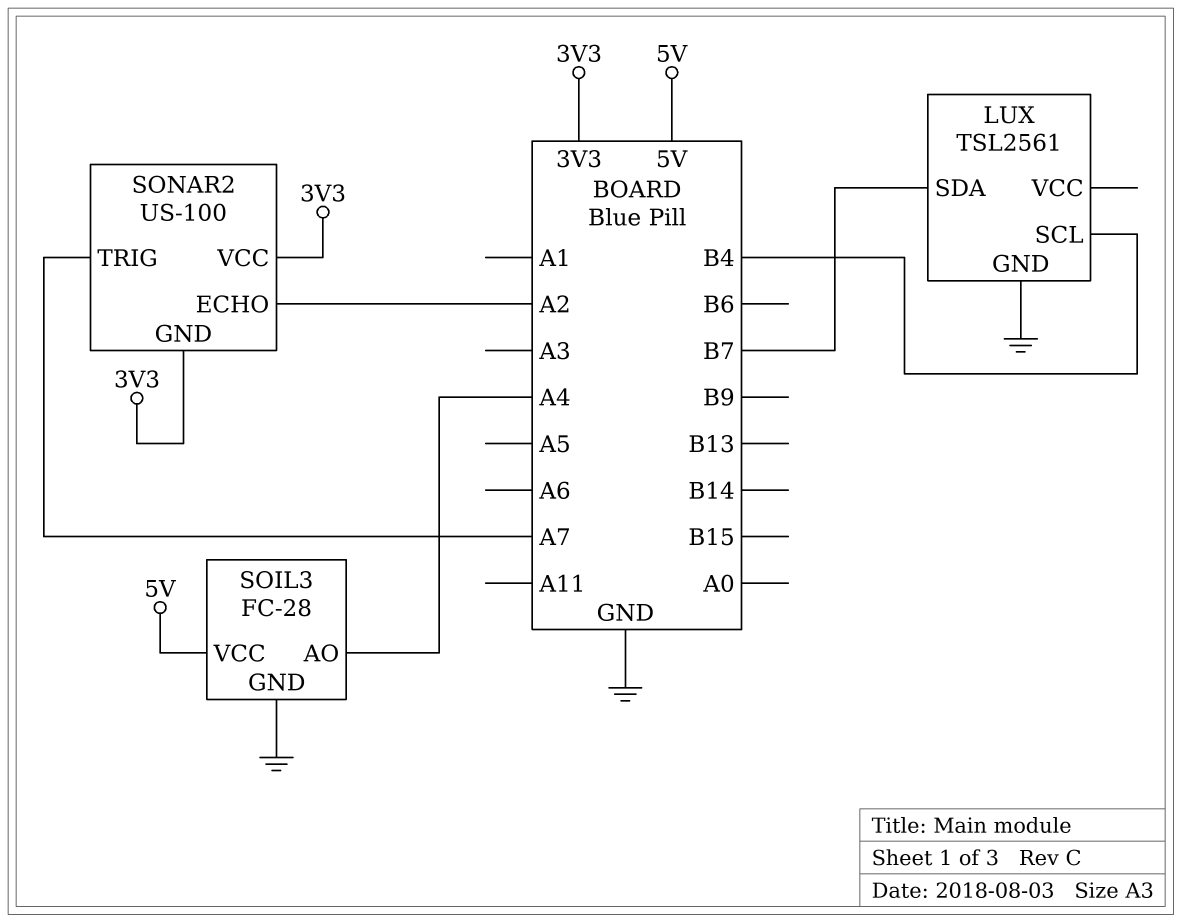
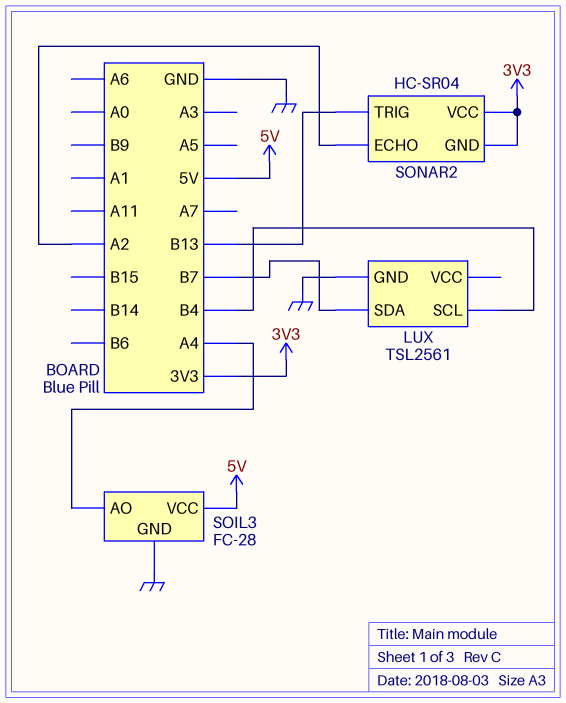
SONAR2: US-100 -> HC-SR04
SONAR2 pin TRIG: A7 -> B13

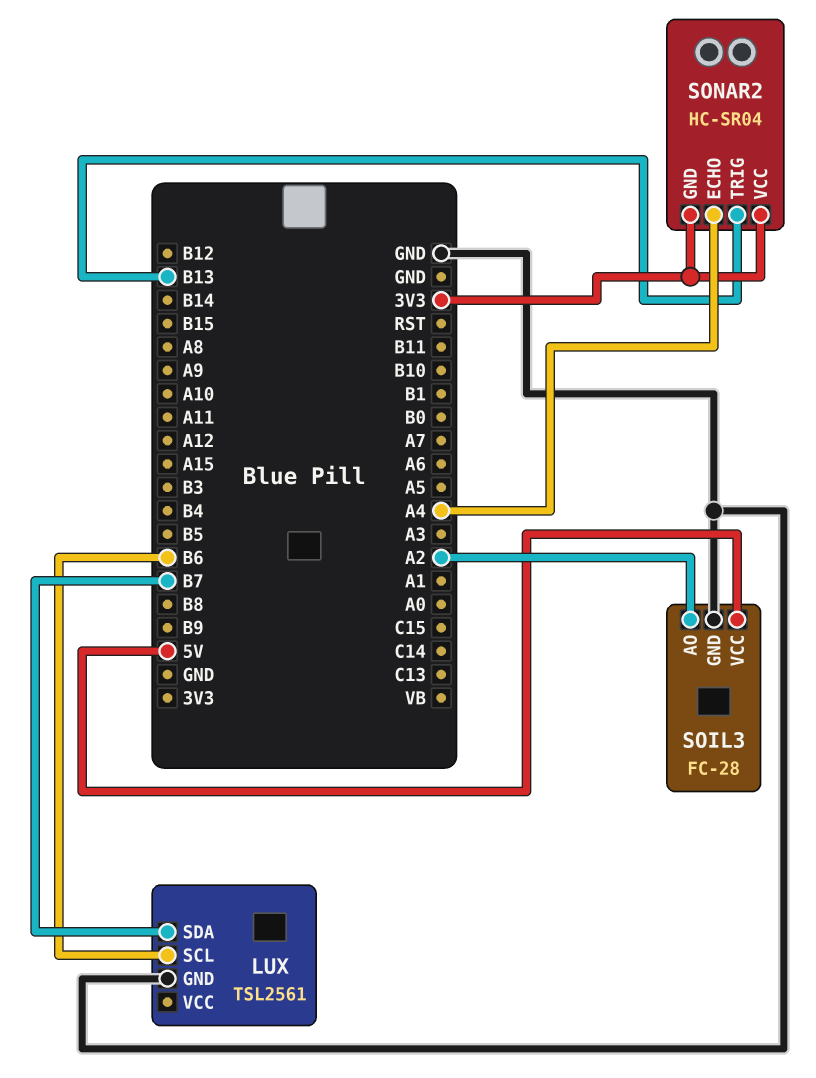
LUX pin SCL: B4 -> B6
SOIL3 pin AO: A4 -> A2
SONAR2 pin ECHO: A2 -> A4

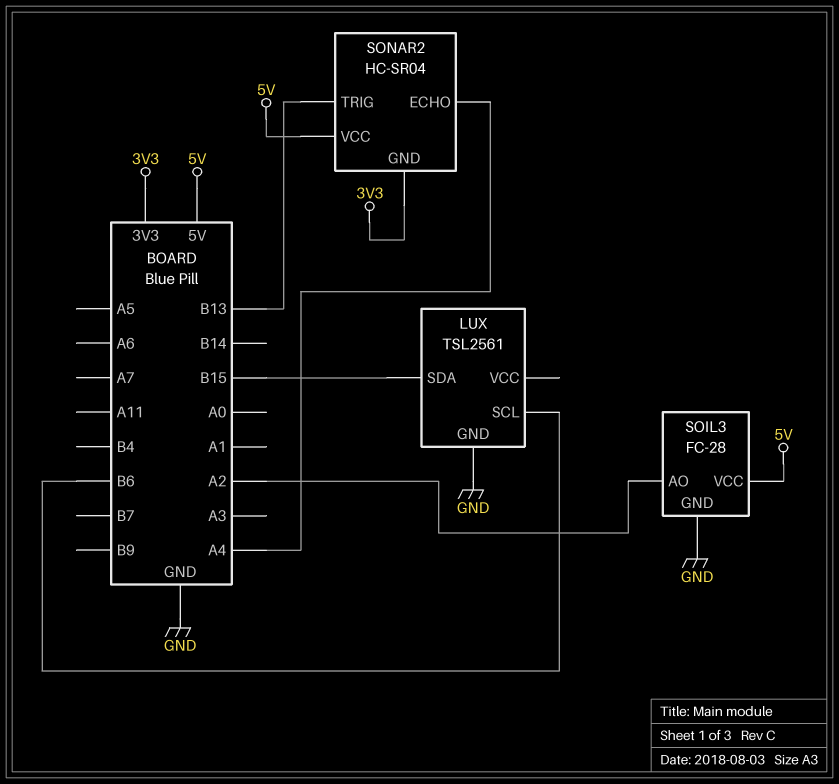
LUX pin SDA: B7 -> B15
SONAR2 pin VCC: 3V3 -> 5V

